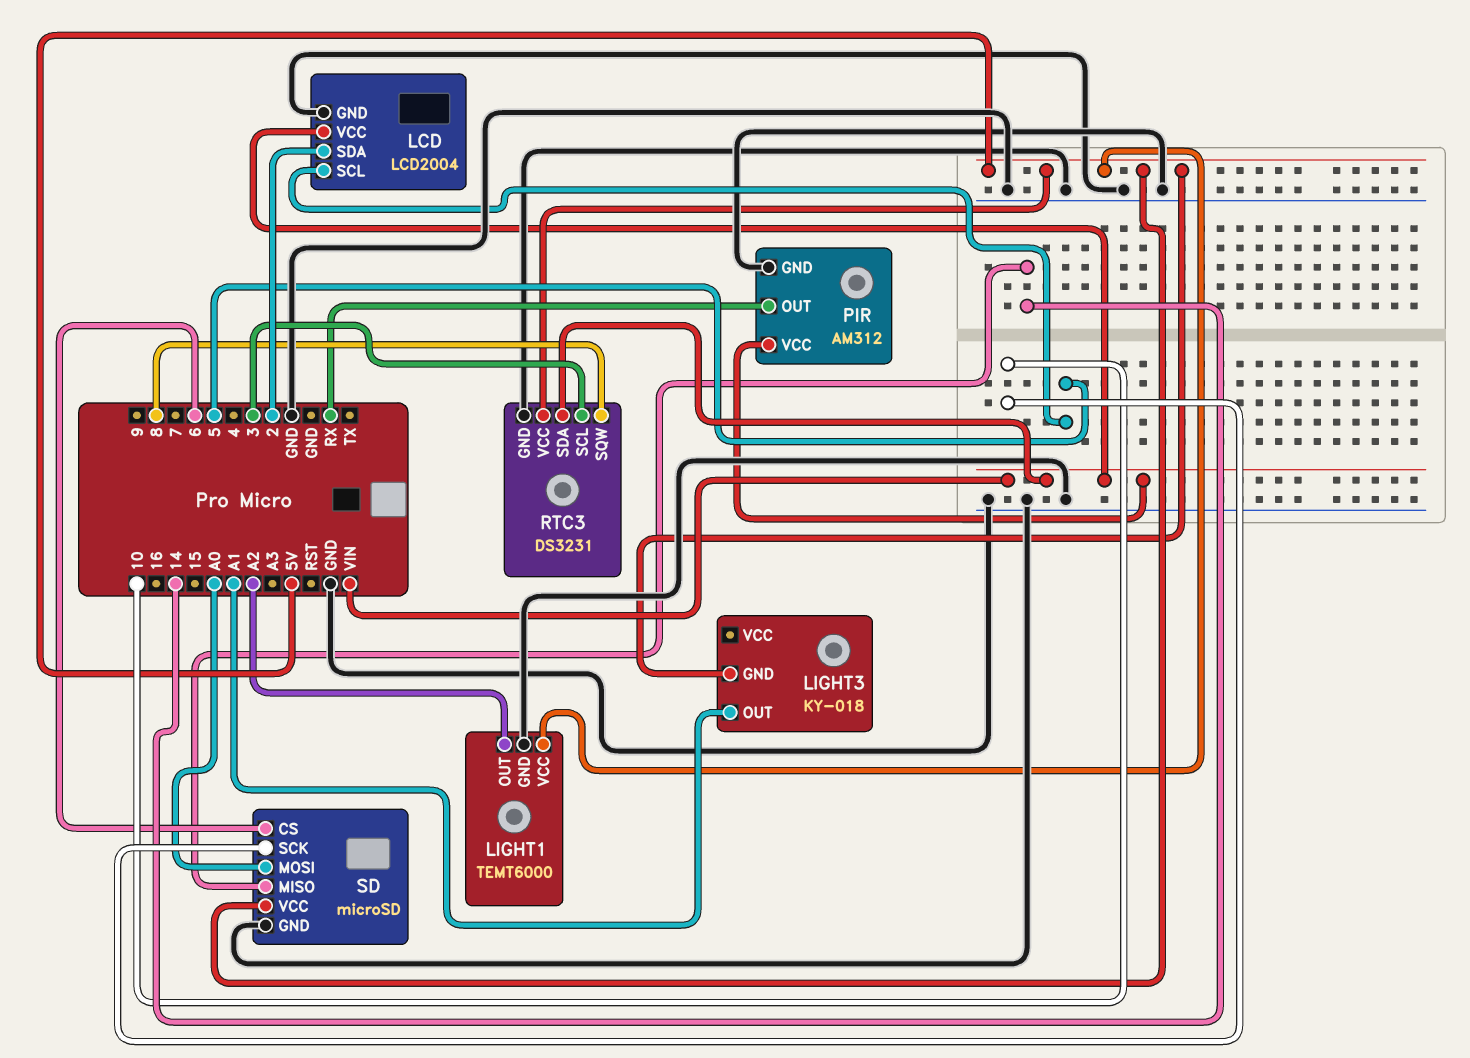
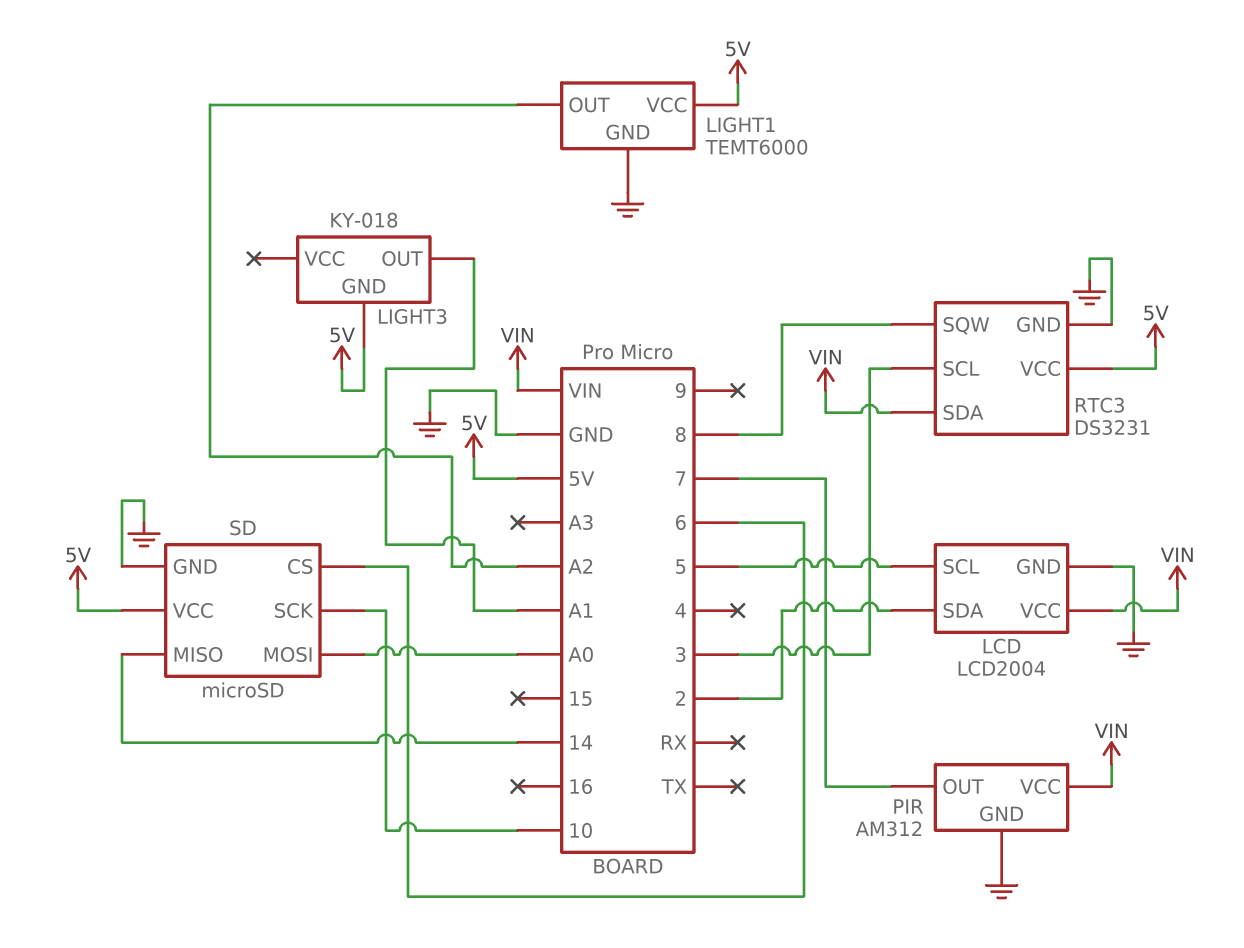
PIR pin OUT: RX -> 7

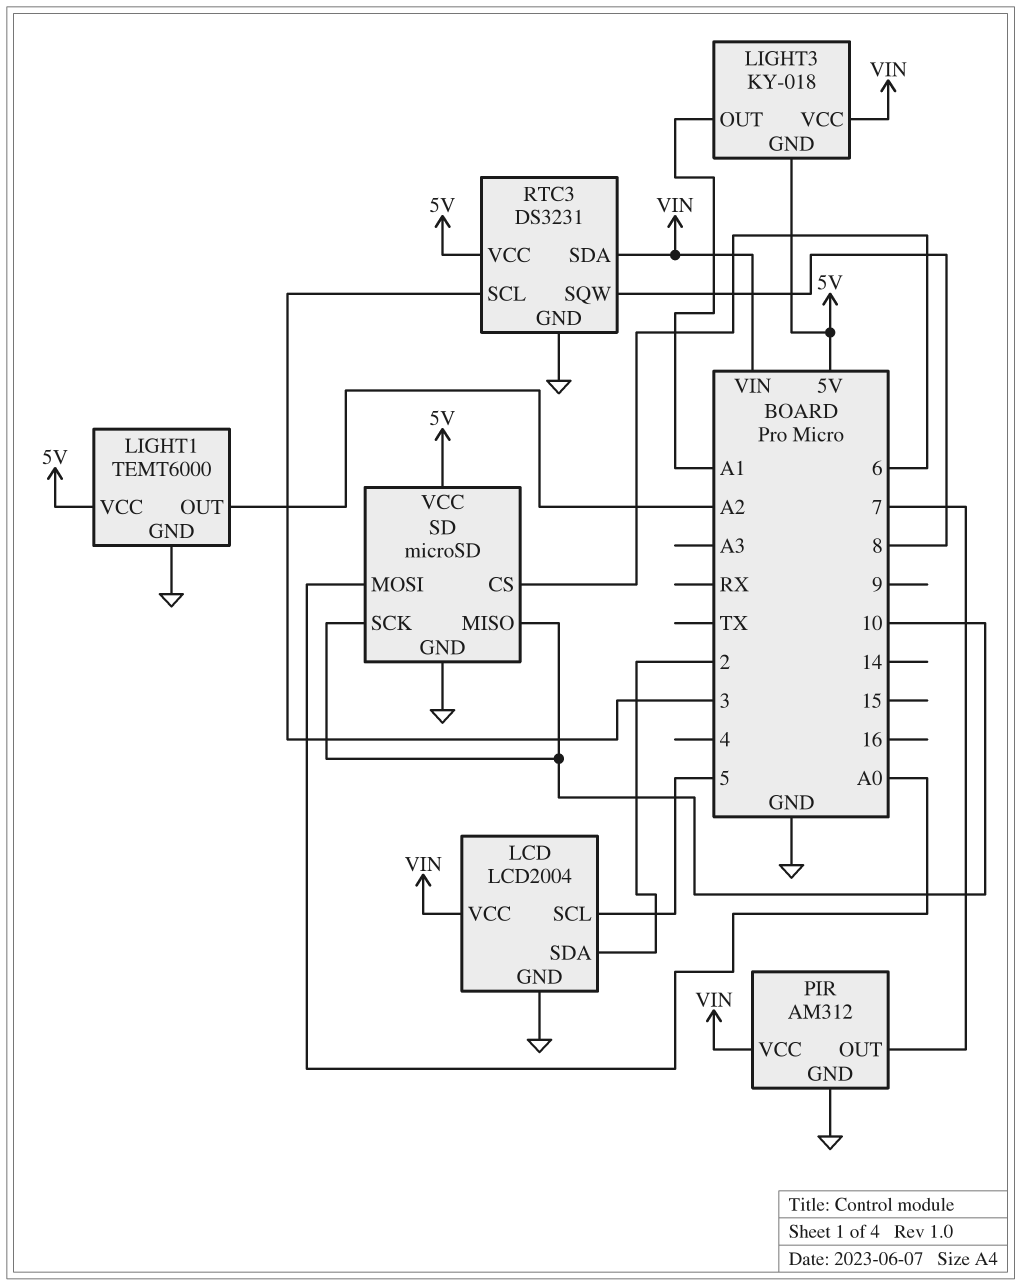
LIGHT3 pin VCC: none -> VIN
SD pin MISO: 14 -> 10

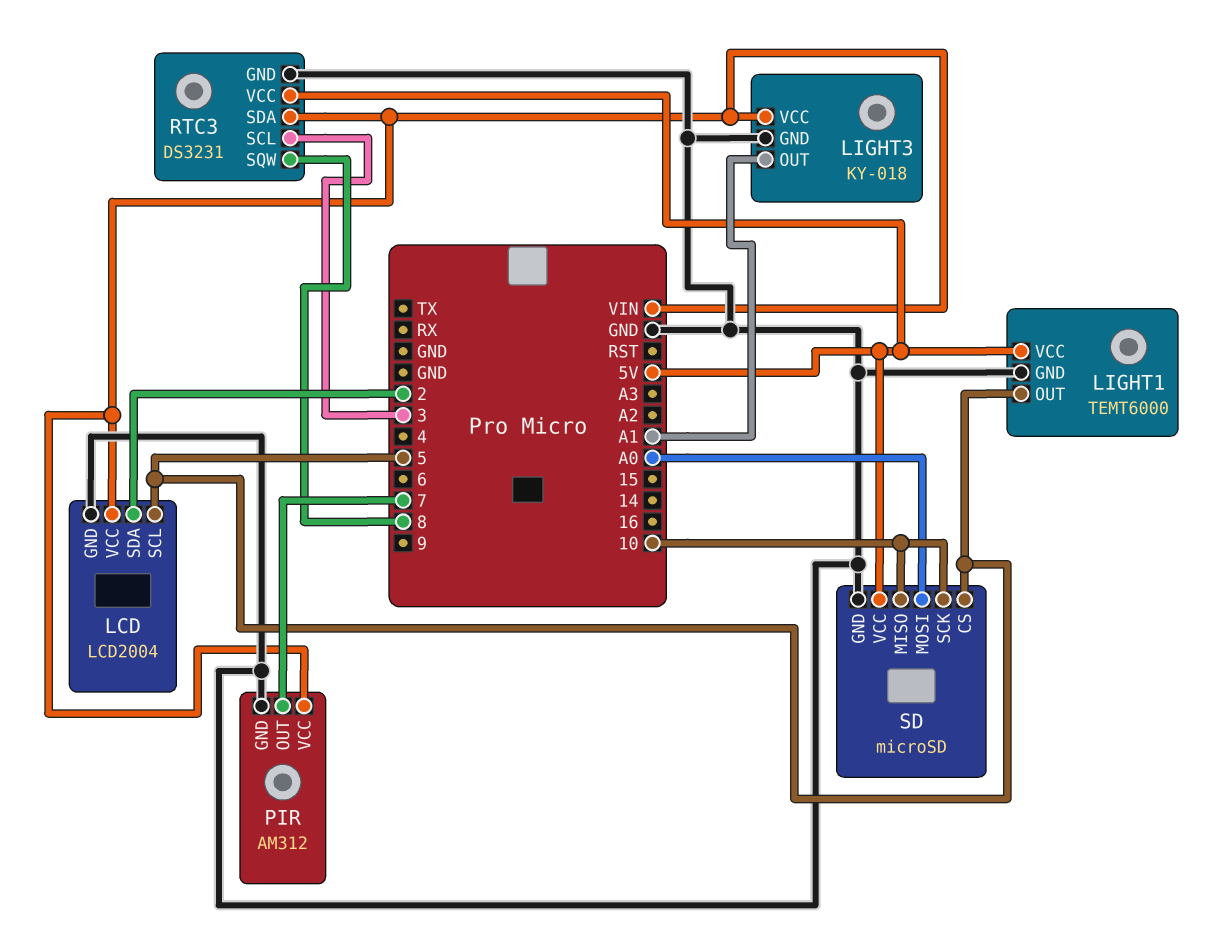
LIGHT1 pin OUT: A2 -> 5
LIGHT3 pin GND: 5V -> GND
SD pin CS: 6 -> 5

